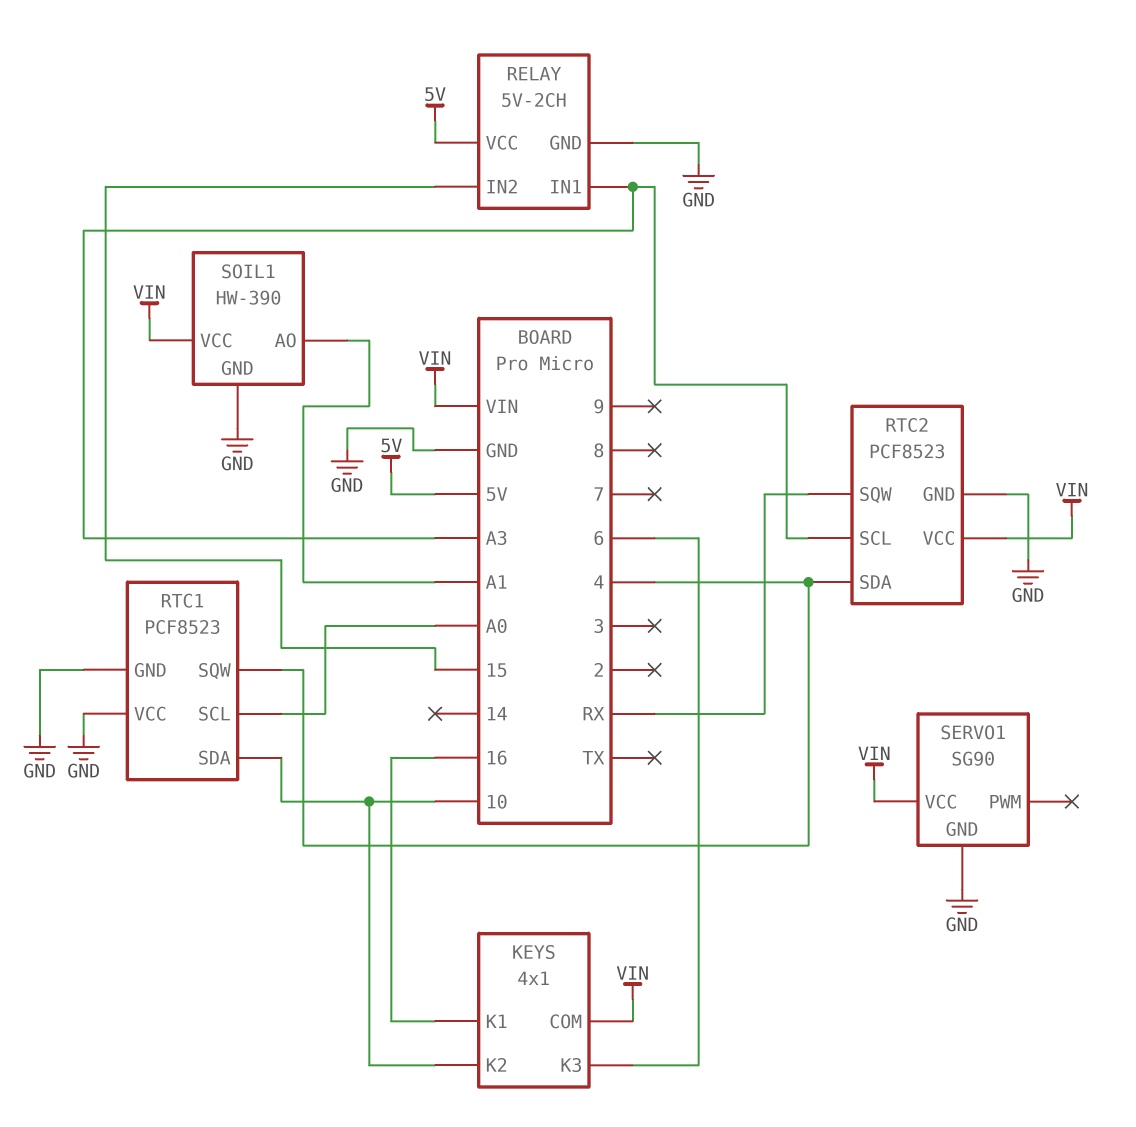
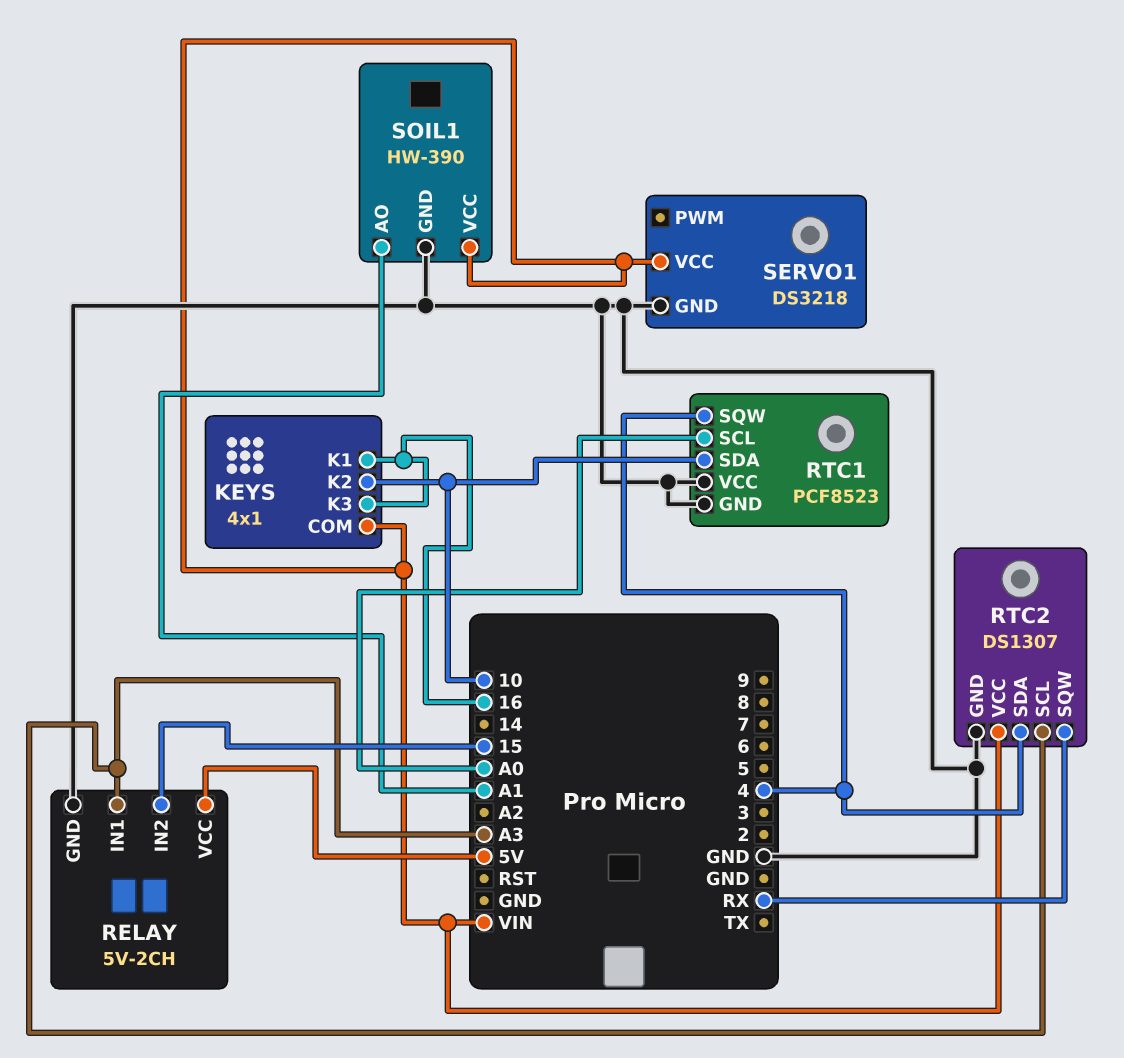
KEYS pin K3: 6 -> 16
RTC2: PCF8523 -> DS1307
SERVO1: SG90 -> DS3218

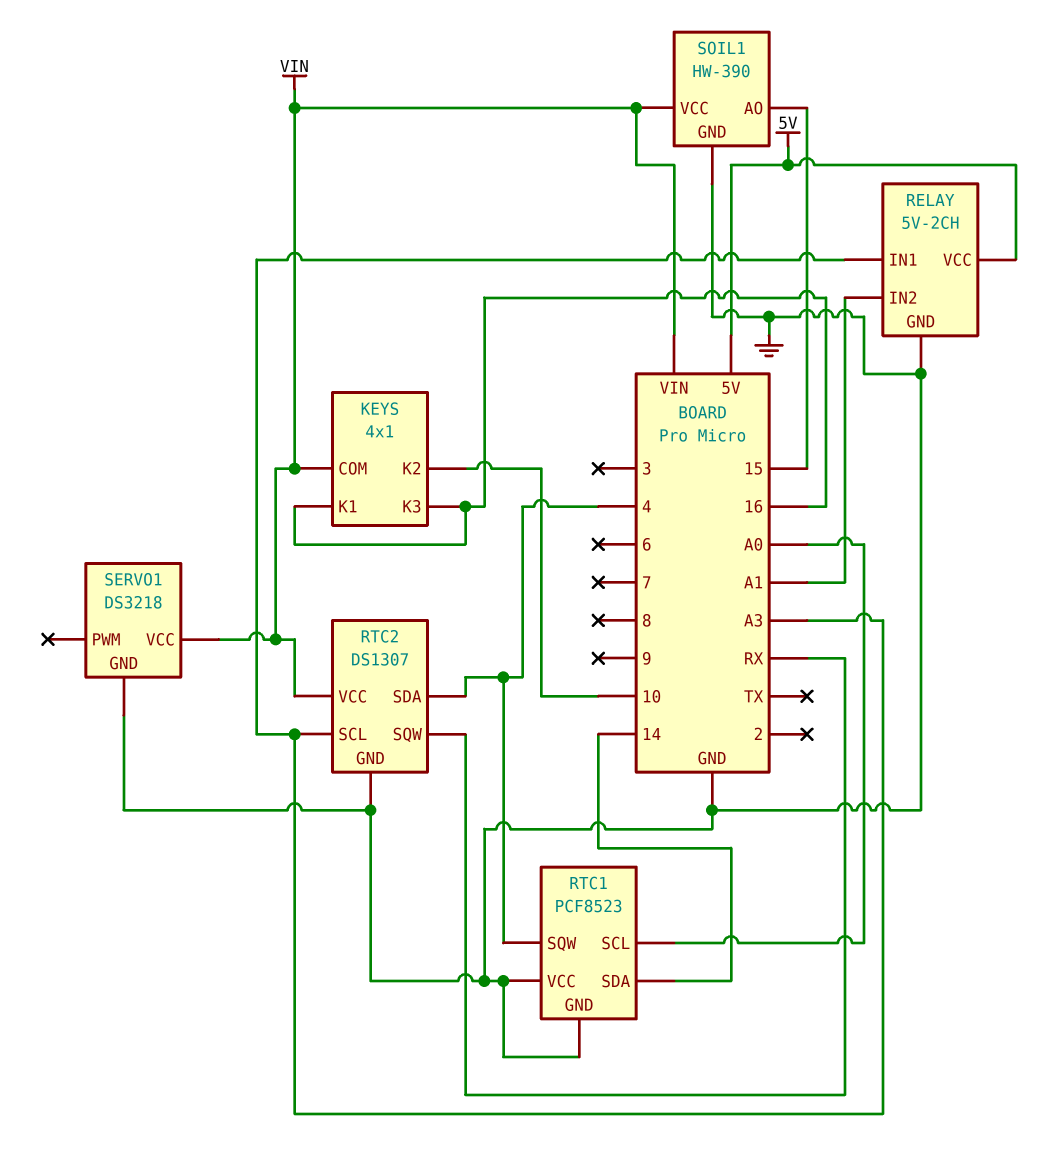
RELAY pin IN2: 15 -> A1
RTC1 pin SDA: 10 -> 14
SOIL1 pin AO: A1 -> 15

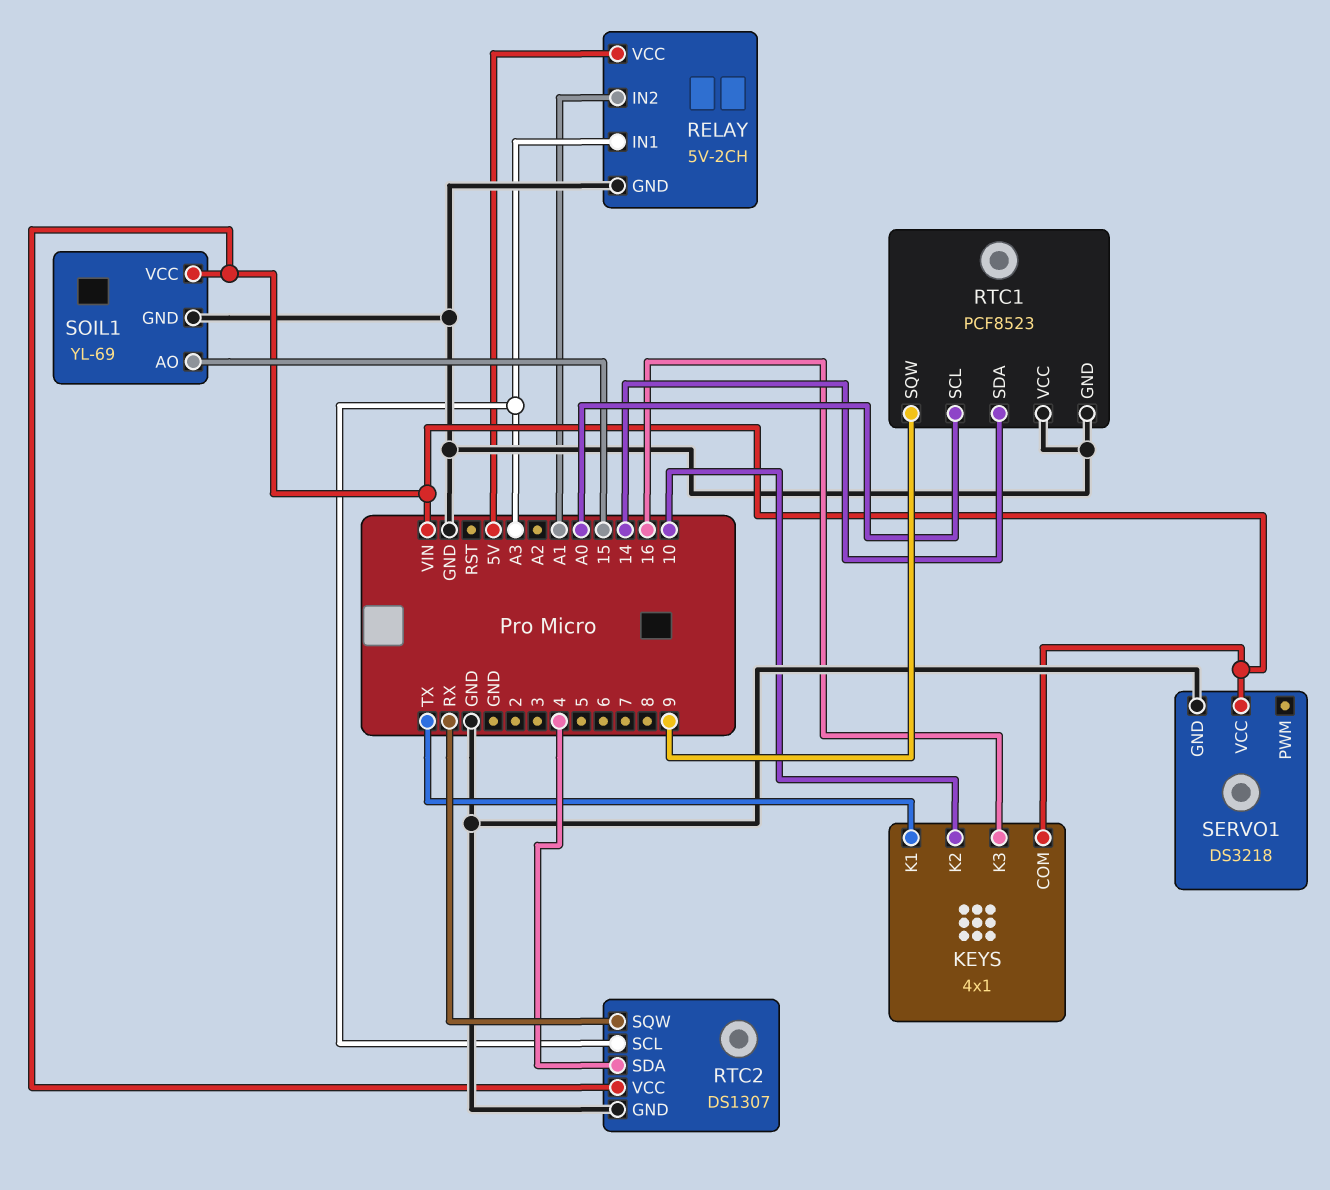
KEYS pin K1: 16 -> TX
RTC1 pin SQW: 4 -> 9
SOIL1: HW-390 -> YL-69

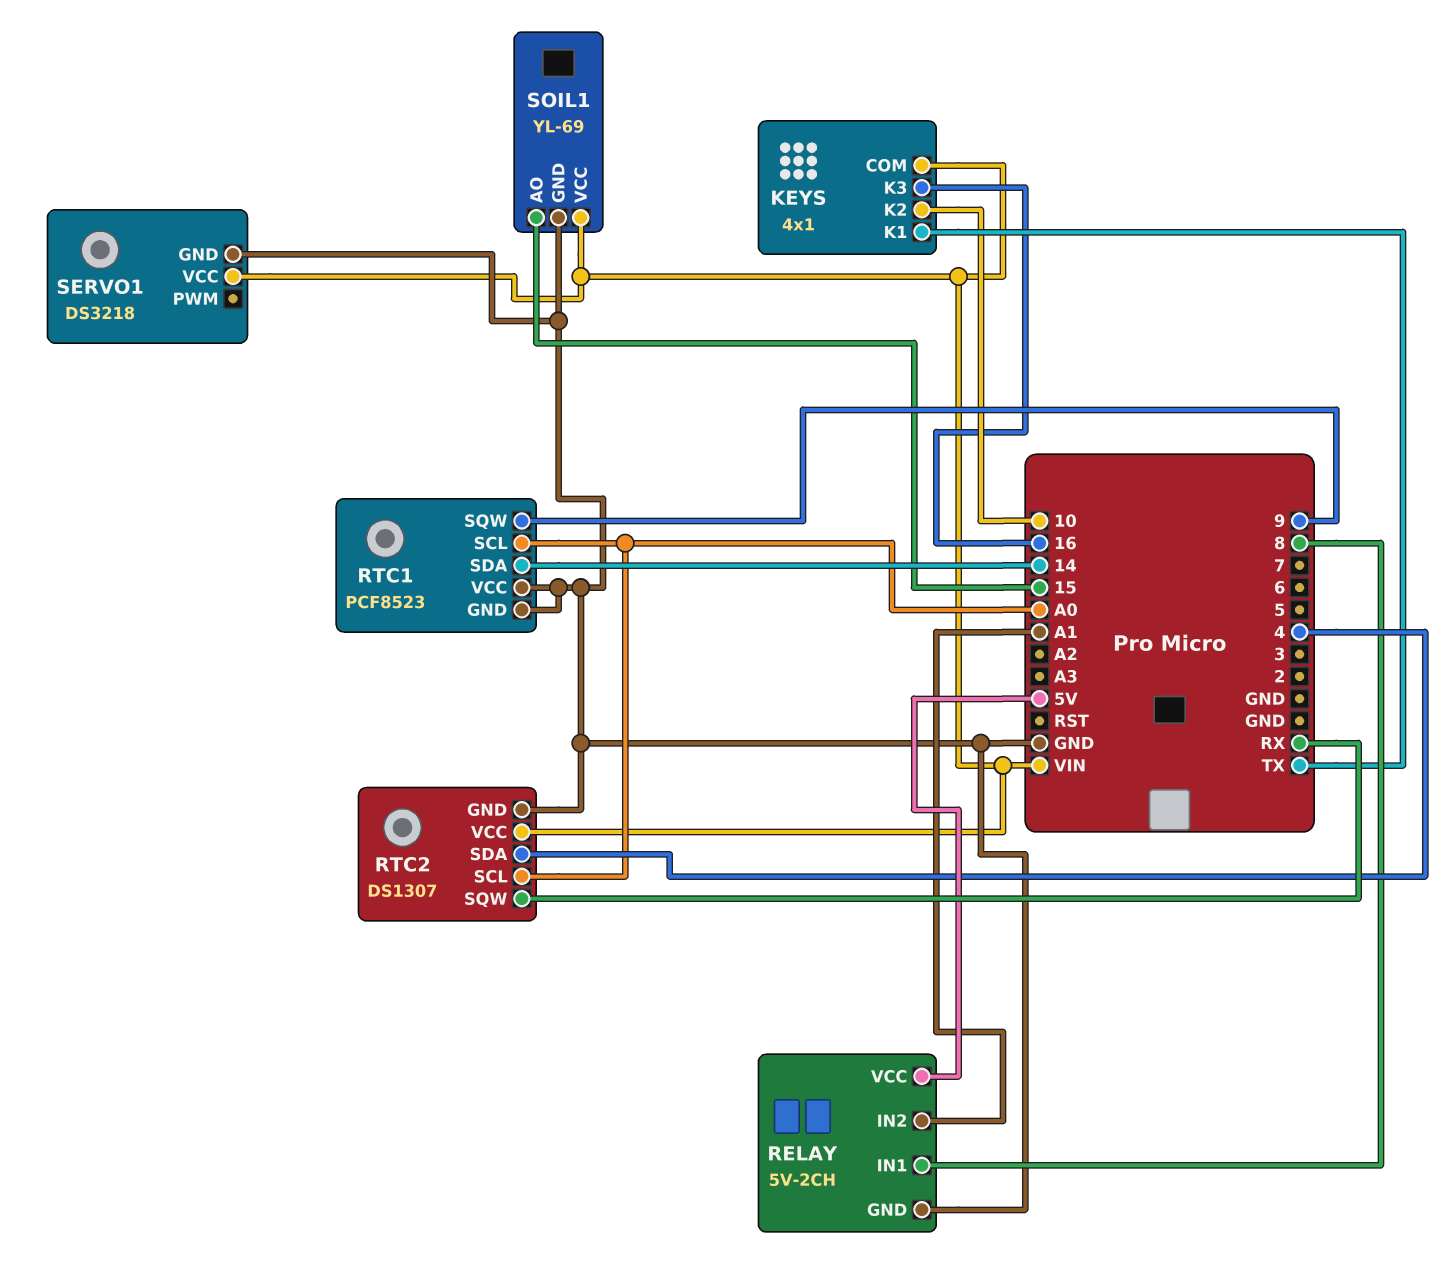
RELAY pin IN1: A3 -> 8
RTC2 pin SCL: A3 -> A0

